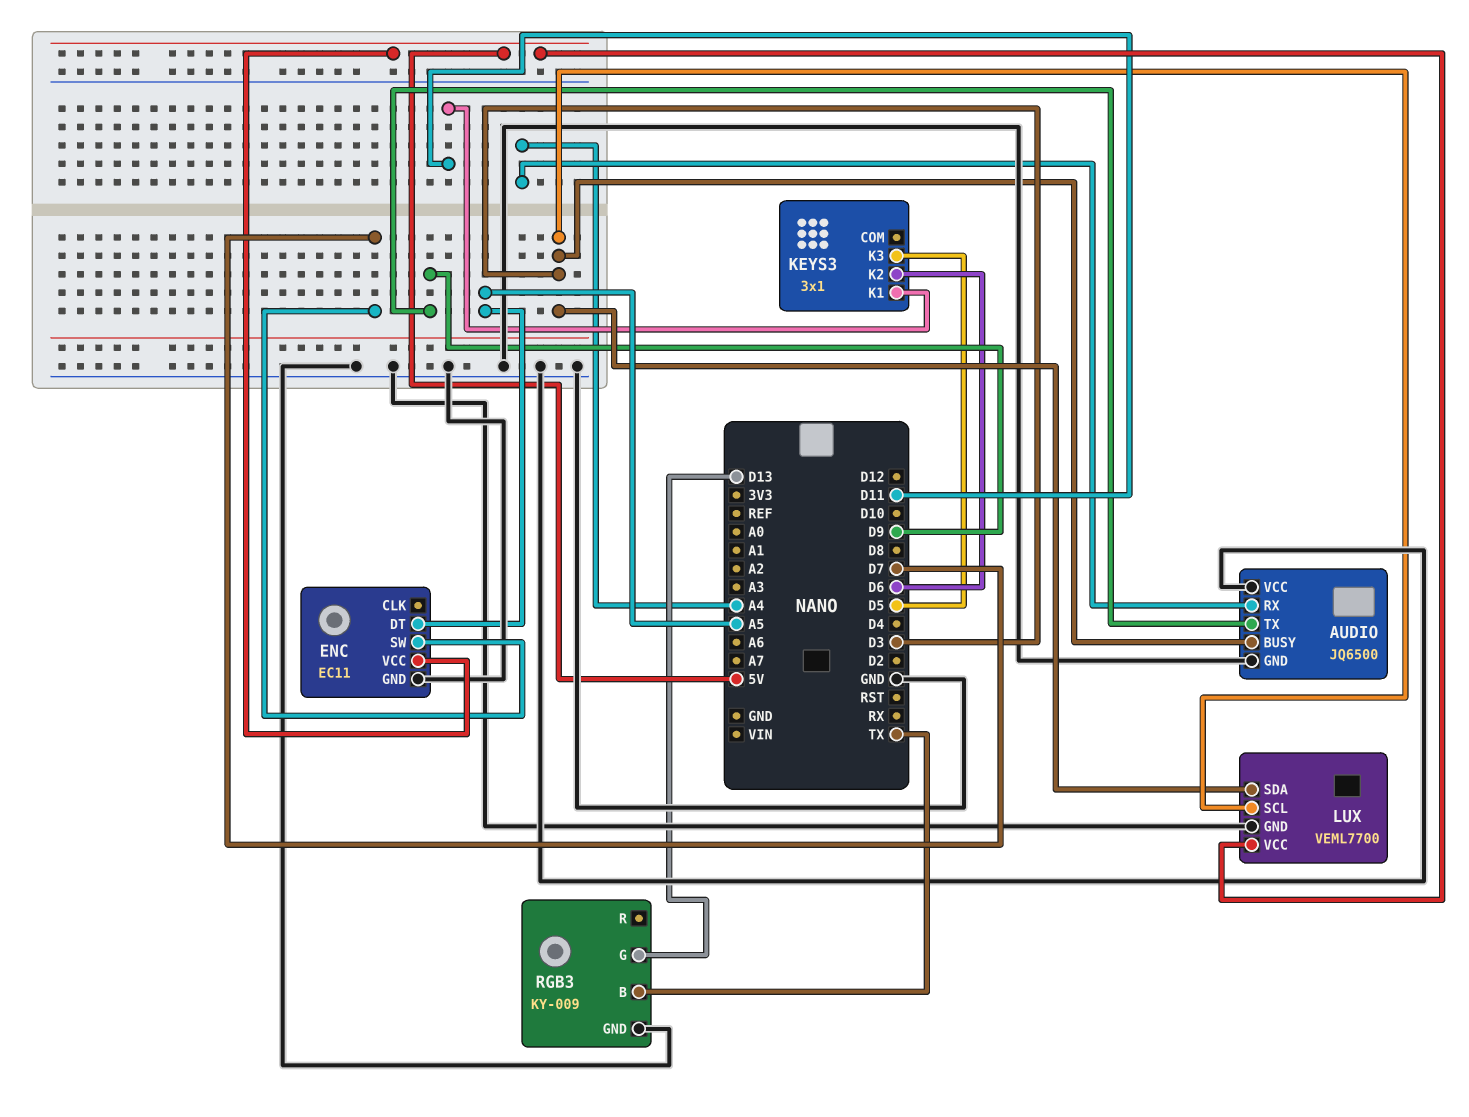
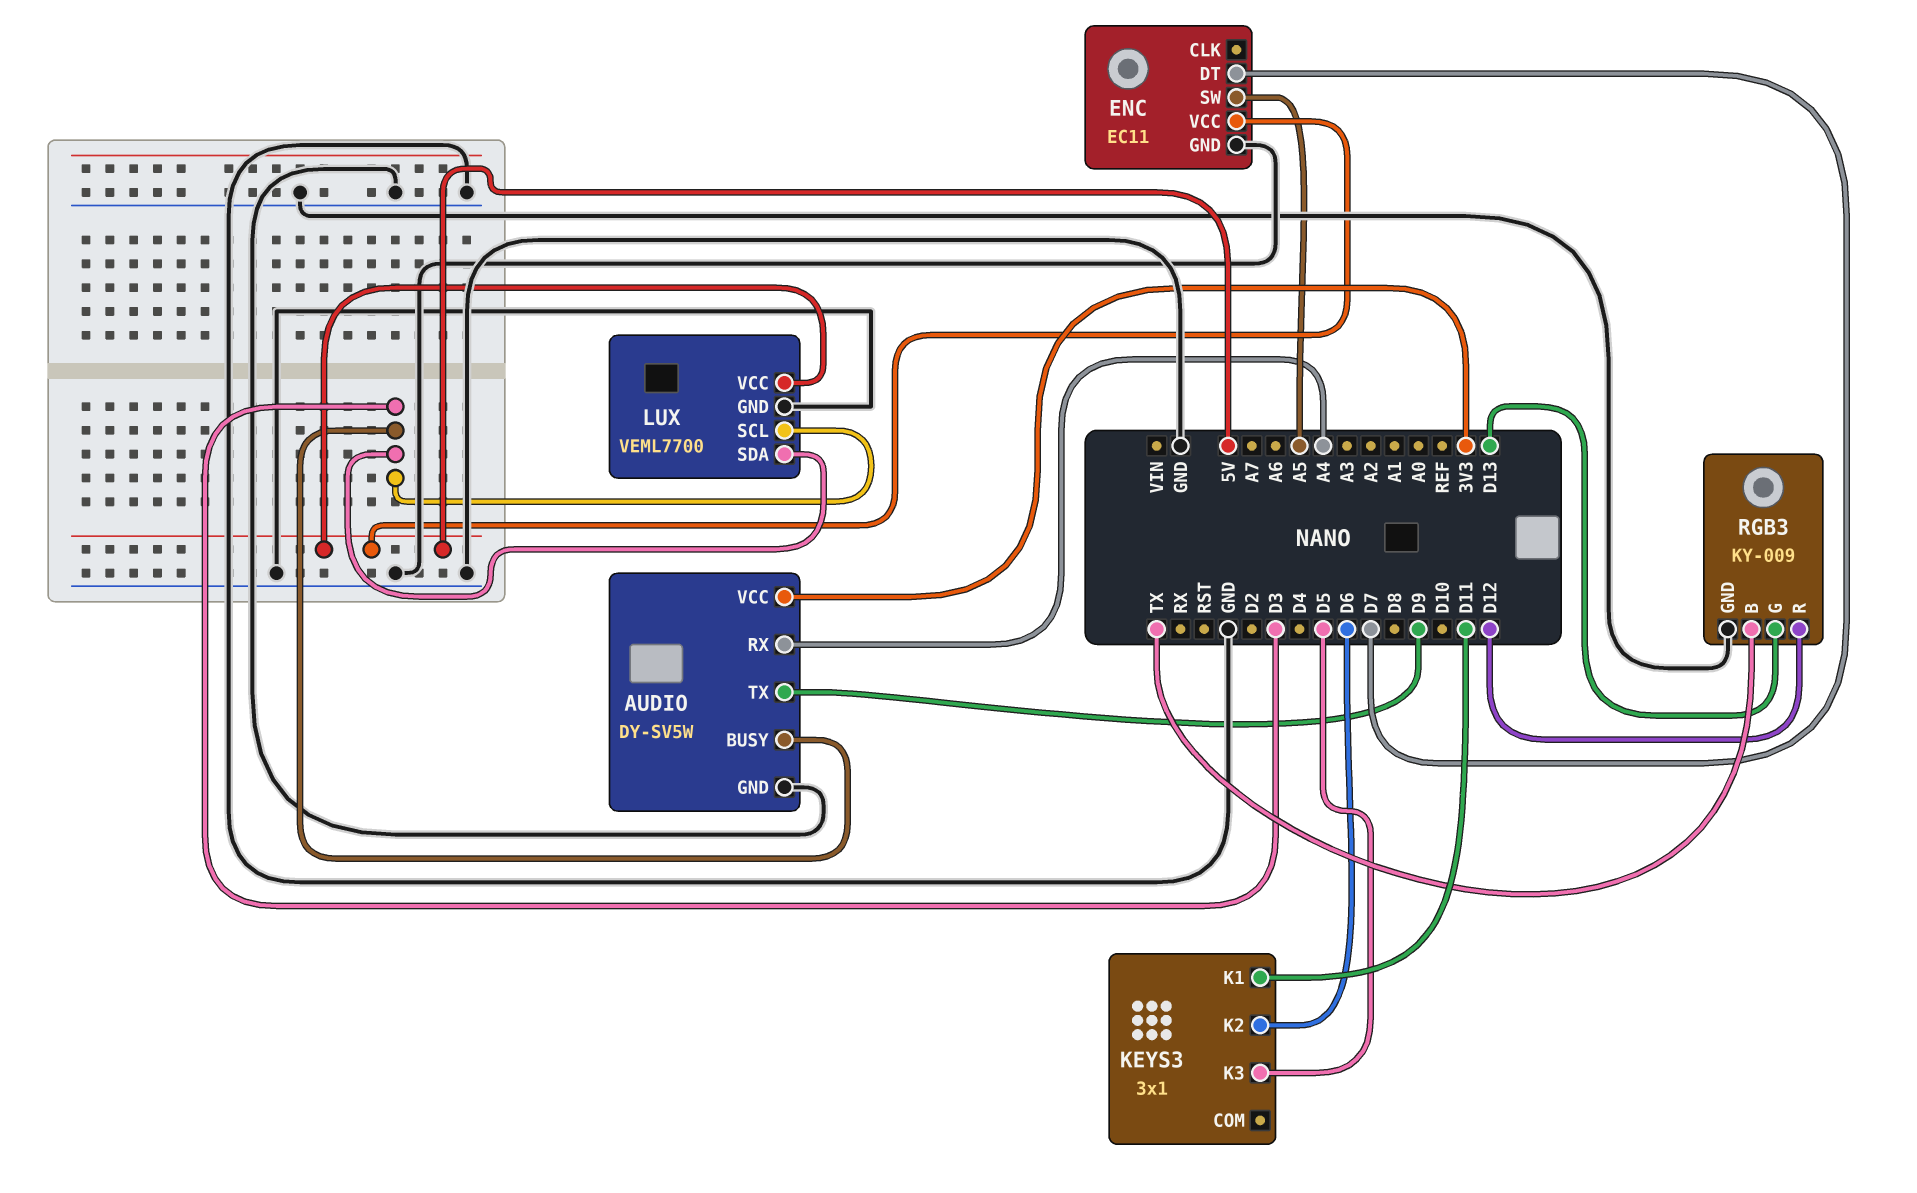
AUDIO: JQ6500 -> DY-SV5W
AUDIO pin VCC: GND -> 3V3
ENC pin DT: A5 -> D7
ENC pin SW: D7 -> A5
RGB3 pin R: none -> D12

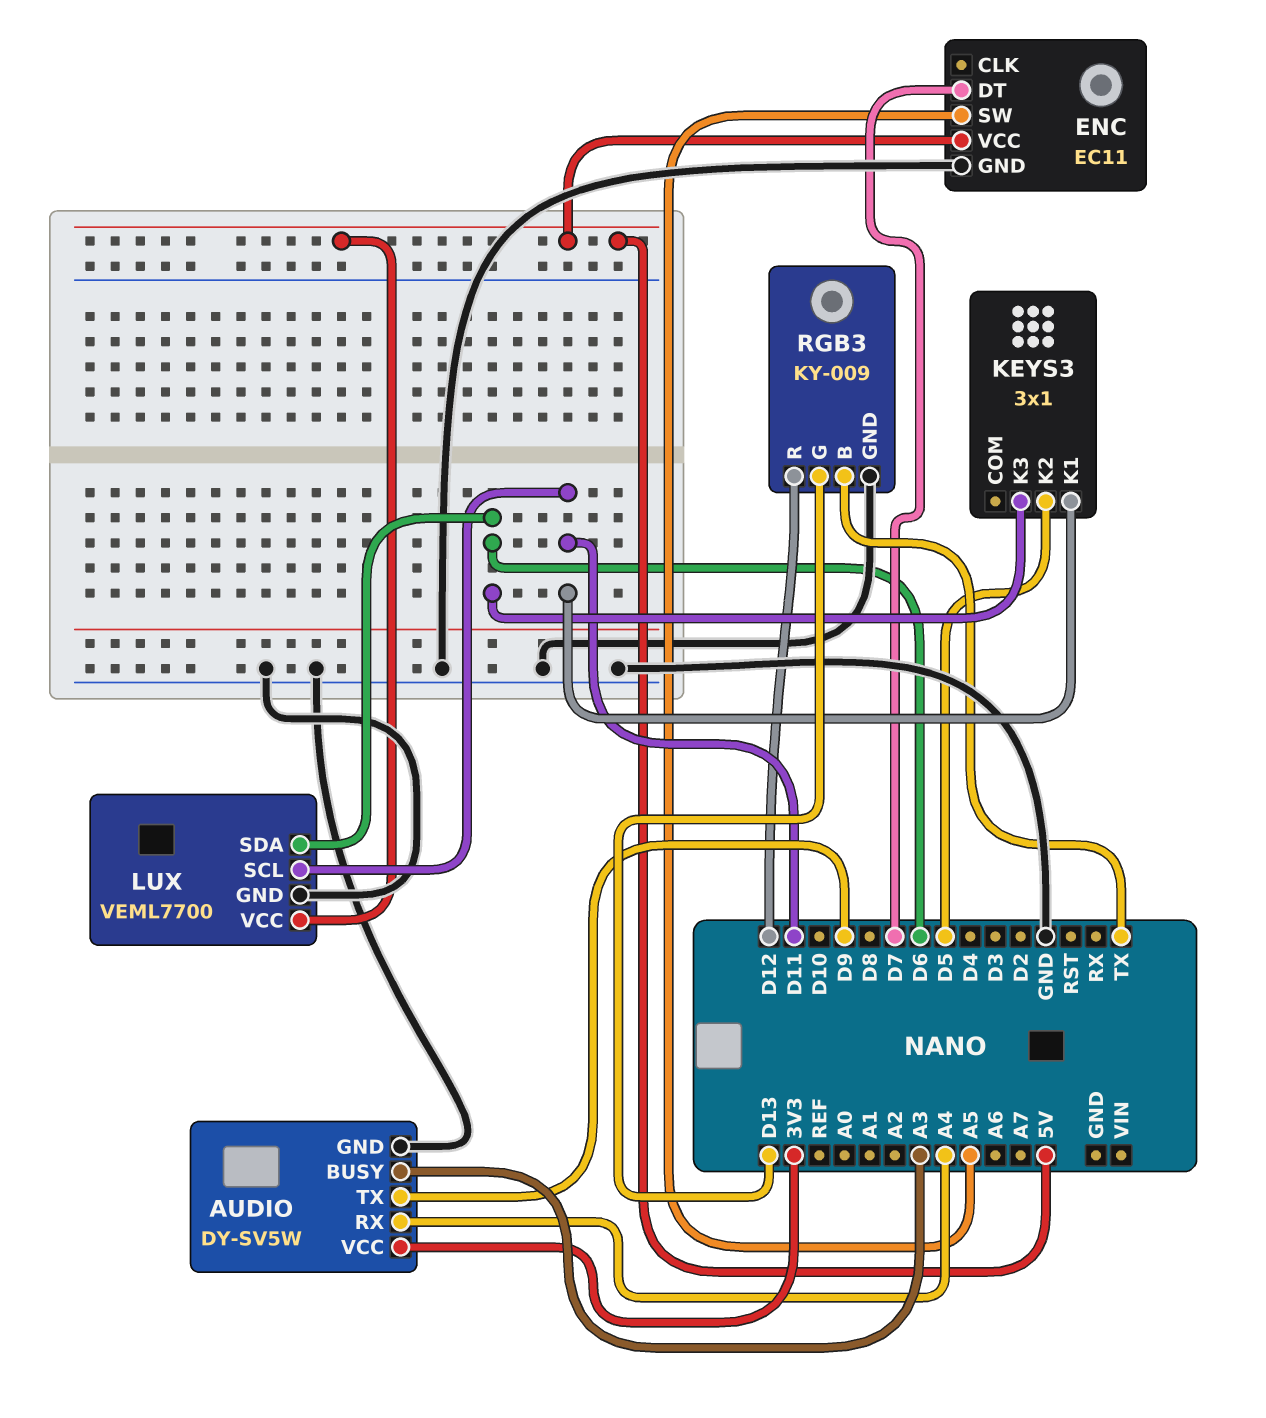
AUDIO pin BUSY: D3 -> A3
KEYS3 pin K2: D6 -> D5
KEYS3 pin K3: D5 -> D6
LUX pin SCL: D3 -> D11
LUX pin SDA: D3 -> D6

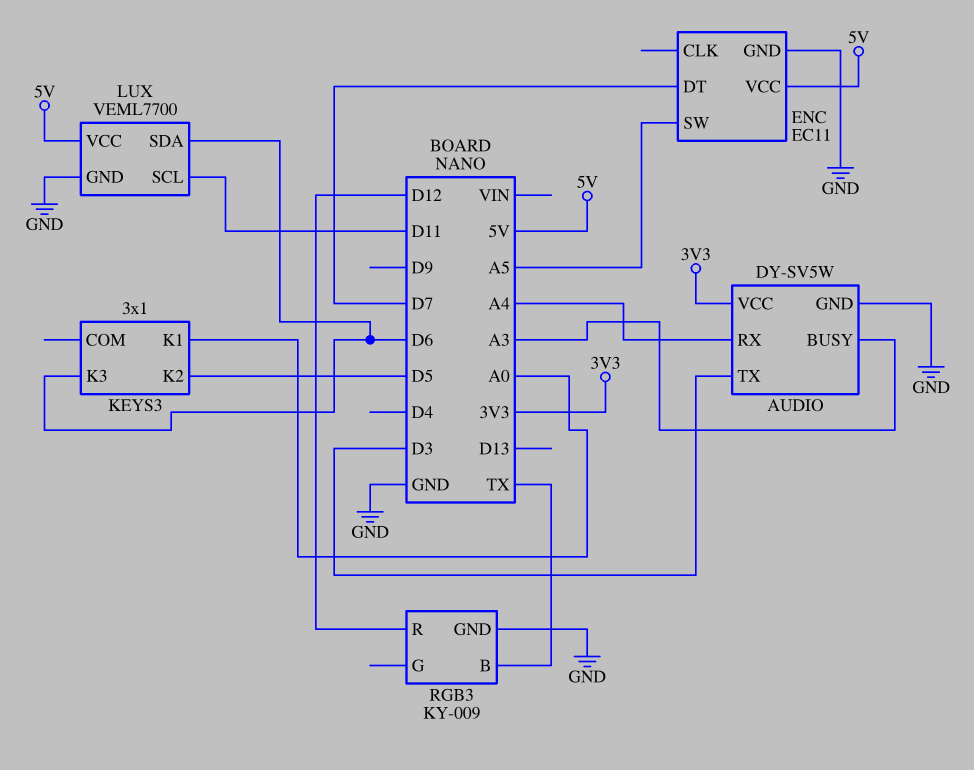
AUDIO pin TX: D9 -> D3
KEYS3 pin K1: D11 -> A0
RGB3 pin G: D13 -> none

